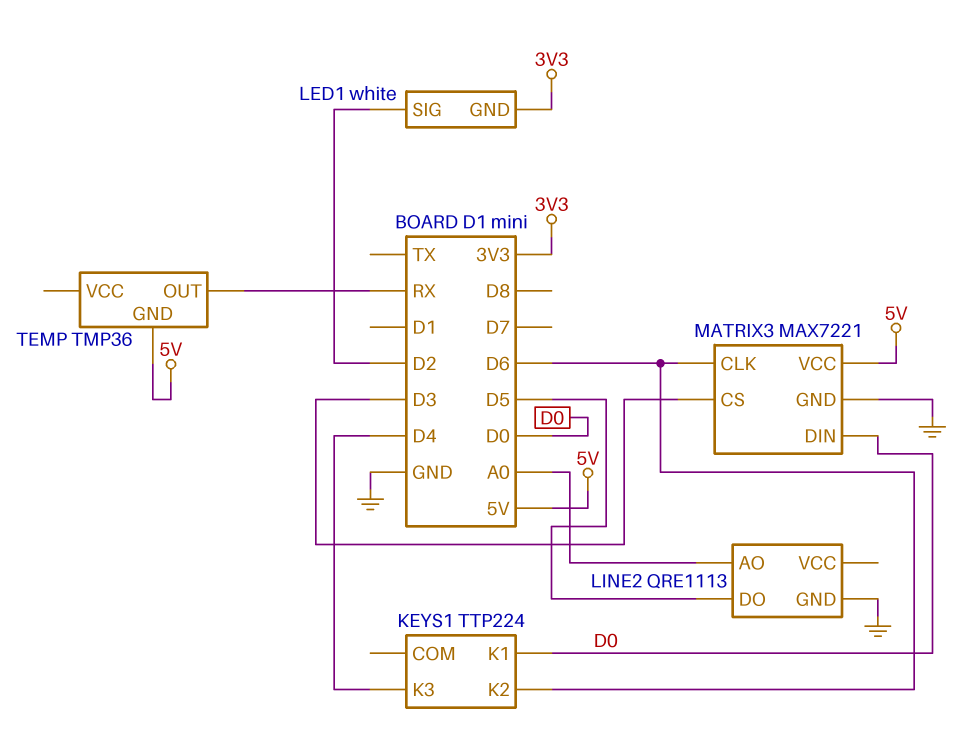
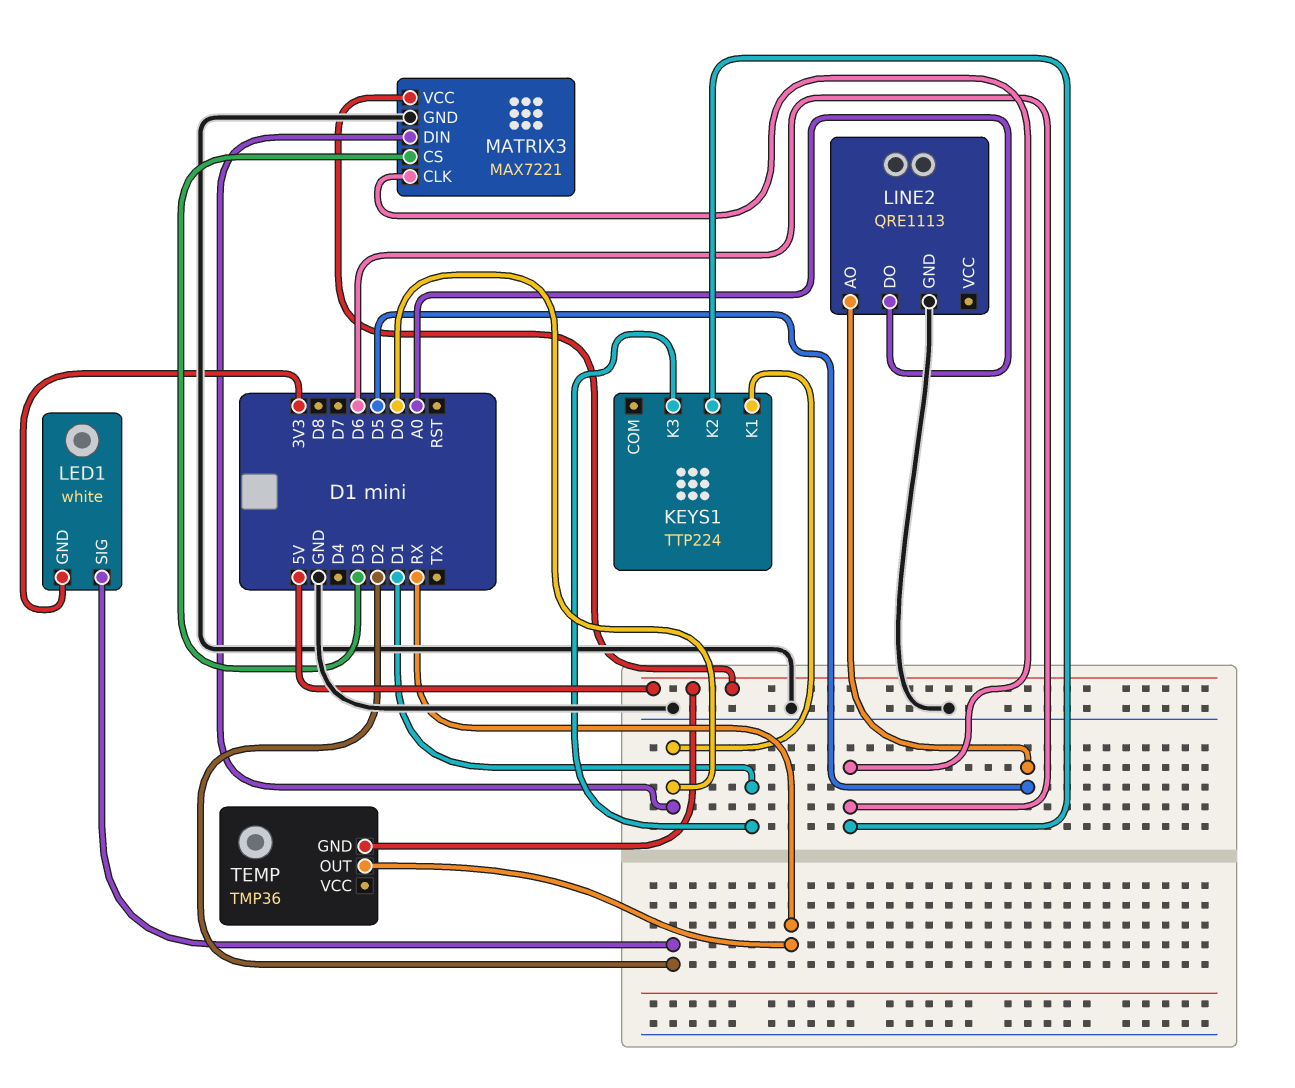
KEYS1 pin K3: D4 -> D1
LINE2 pin AO: A0 -> D5
LINE2 pin DO: D5 -> A0

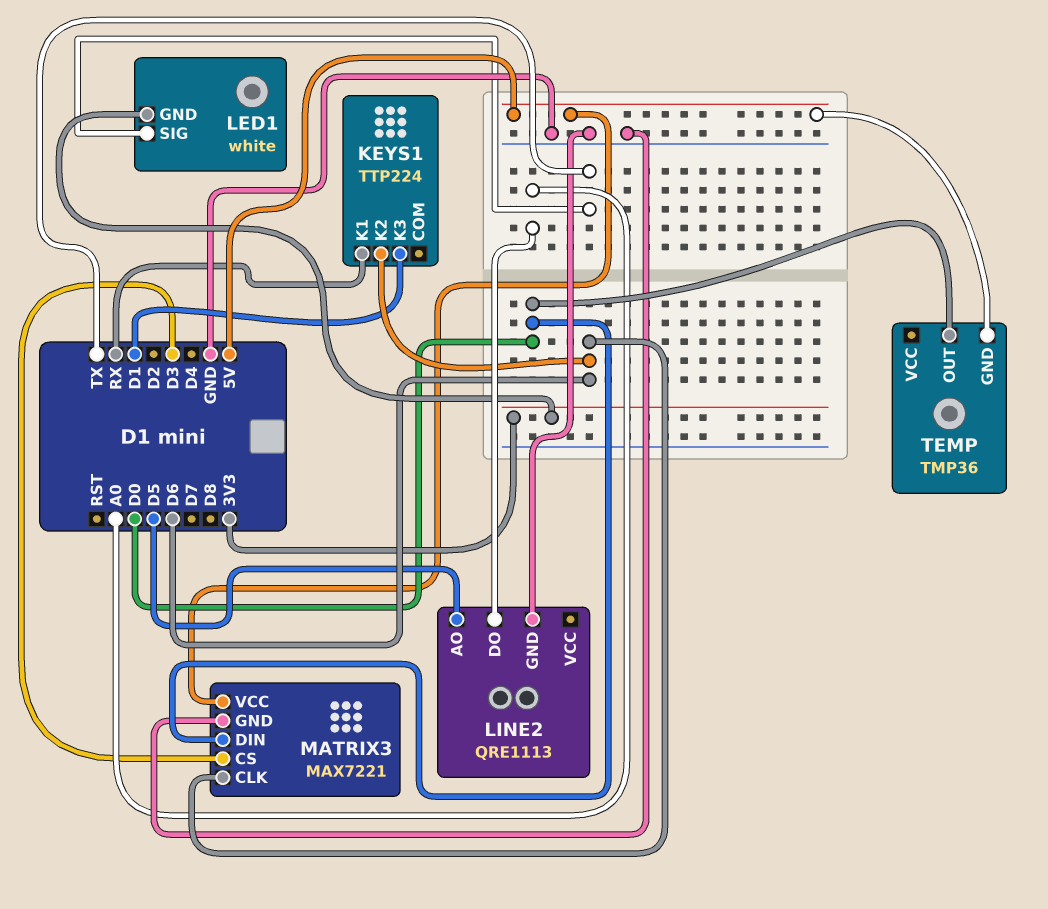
KEYS1 pin K1: D0 -> RX
LED1 pin SIG: D2 -> TX
TEMP pin OUT: RX -> D0

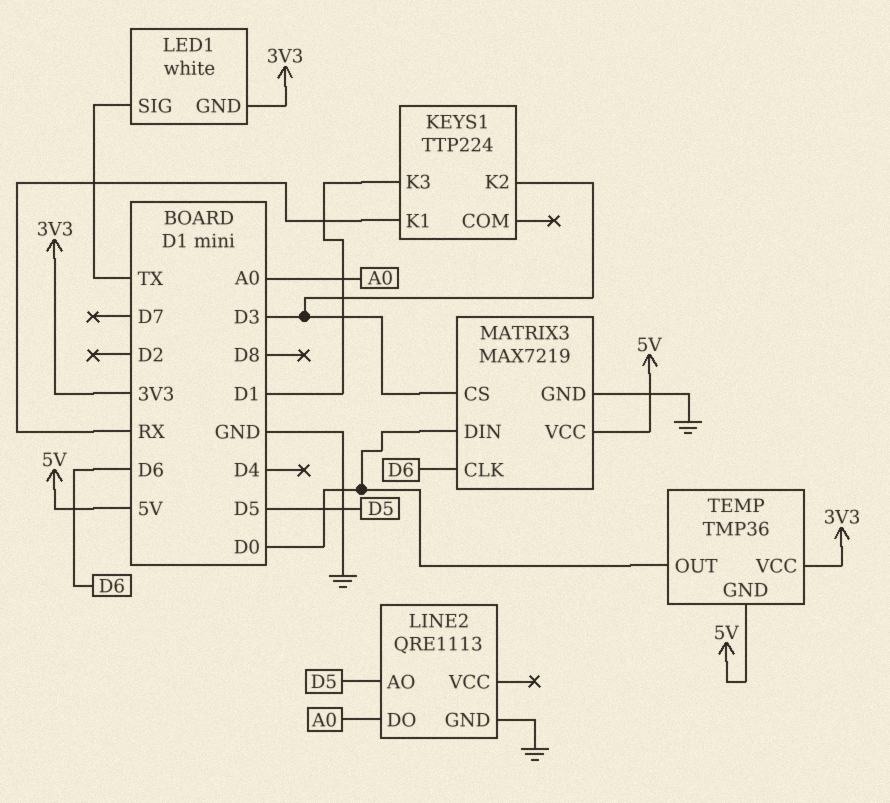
KEYS1 pin K2: D6 -> D3
MATRIX3: MAX7221 -> MAX7219
TEMP pin VCC: none -> 3V3

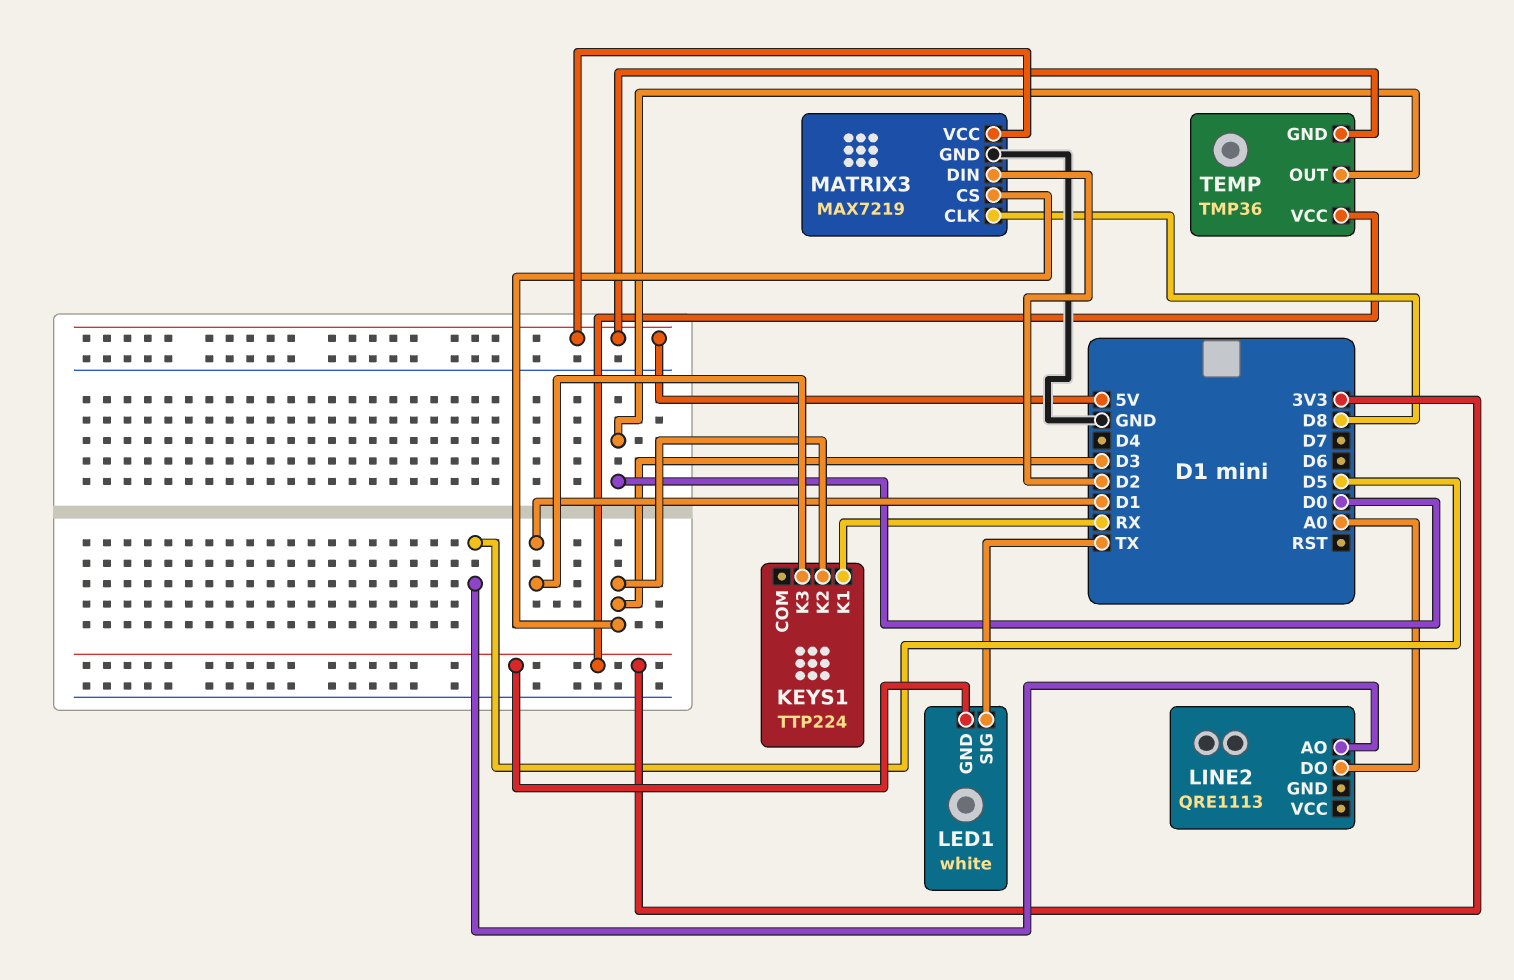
LINE2 pin GND: GND -> none
MATRIX3 pin CLK: D6 -> D8
MATRIX3 pin DIN: D0 -> D2

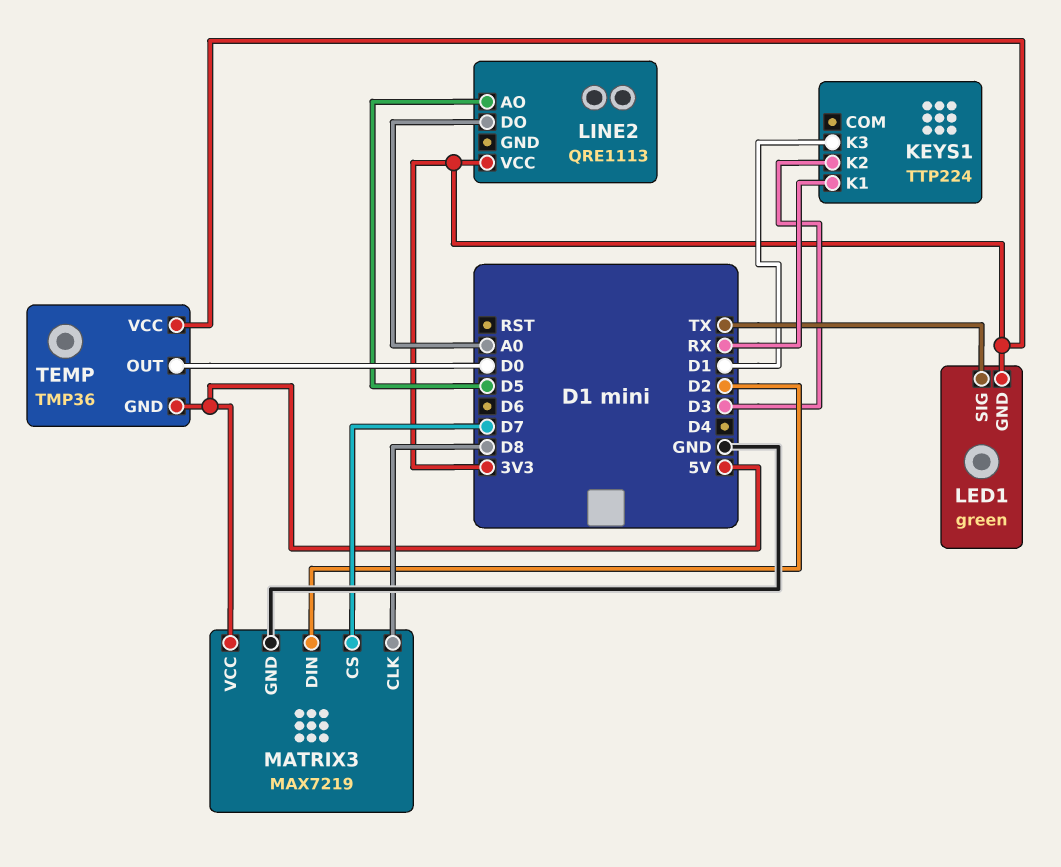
LED1: white -> green
LINE2 pin VCC: none -> 3V3
MATRIX3 pin CS: D3 -> D7

